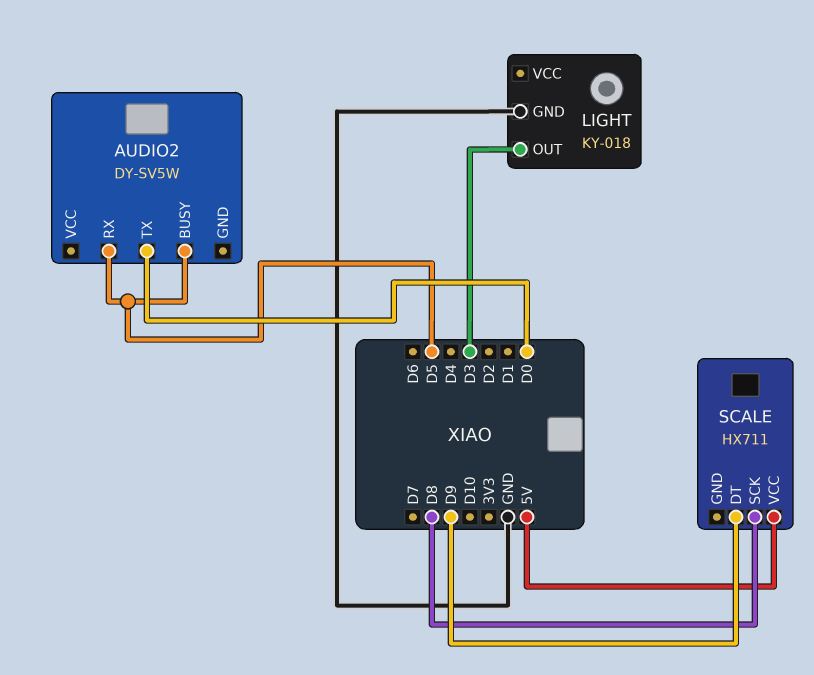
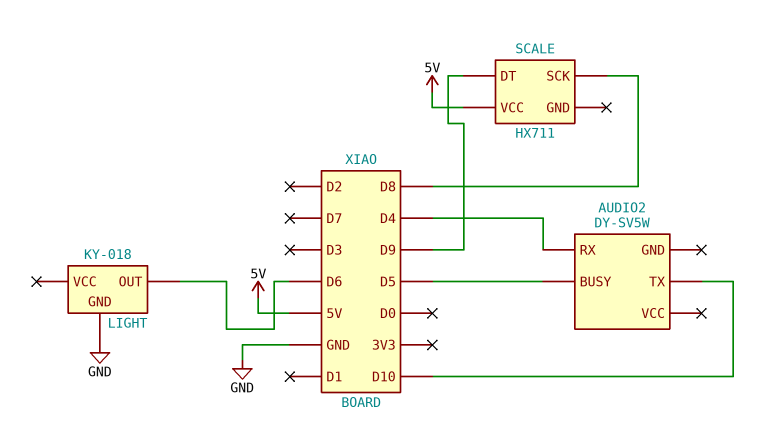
AUDIO2 pin RX: D5 -> D4
AUDIO2 pin TX: D0 -> D10
LIGHT pin OUT: D3 -> D6

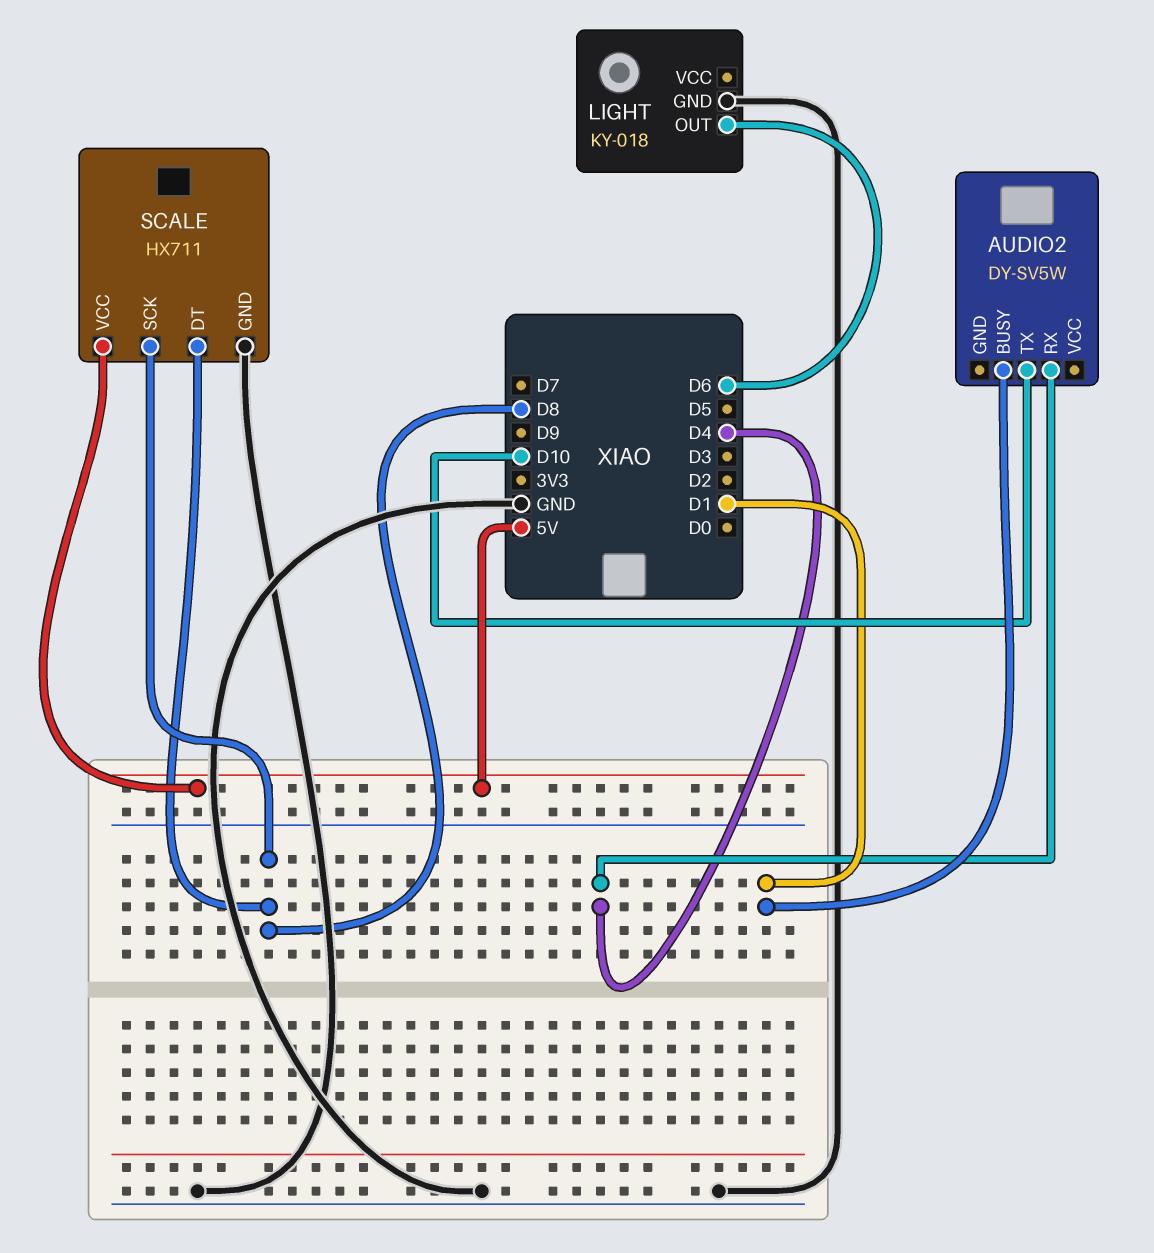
AUDIO2 pin BUSY: D5 -> D1
SCALE pin DT: D9 -> D8
SCALE pin GND: none -> GND

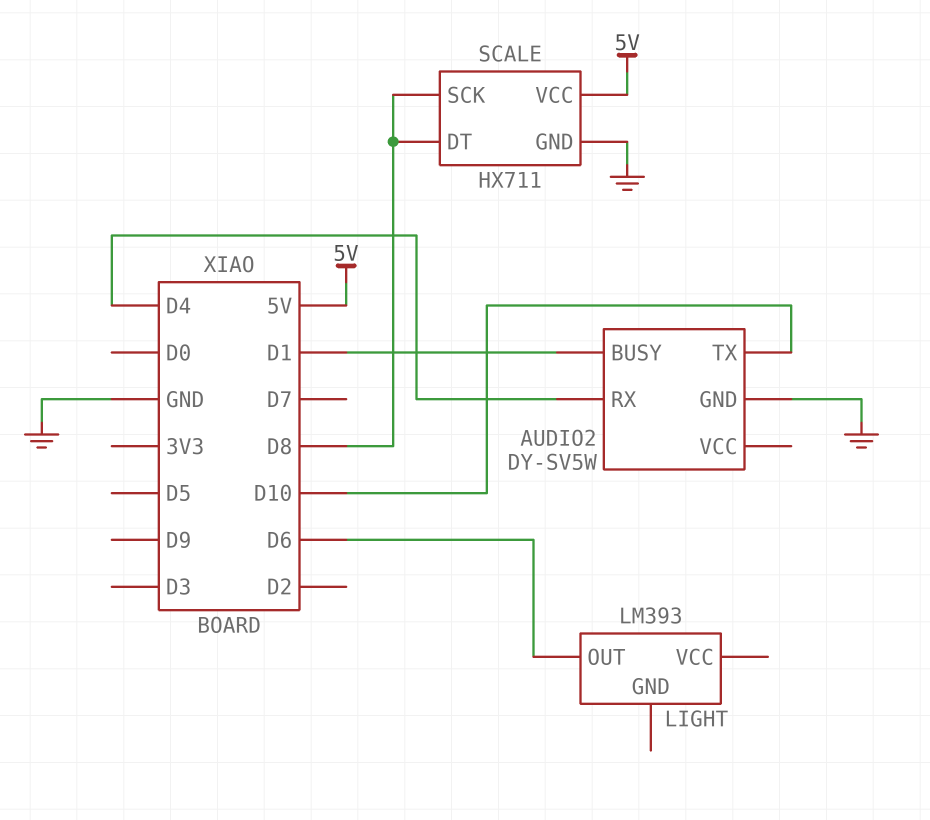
AUDIO2 pin GND: none -> GND
LIGHT: KY-018 -> LM393
LIGHT pin GND: GND -> none

